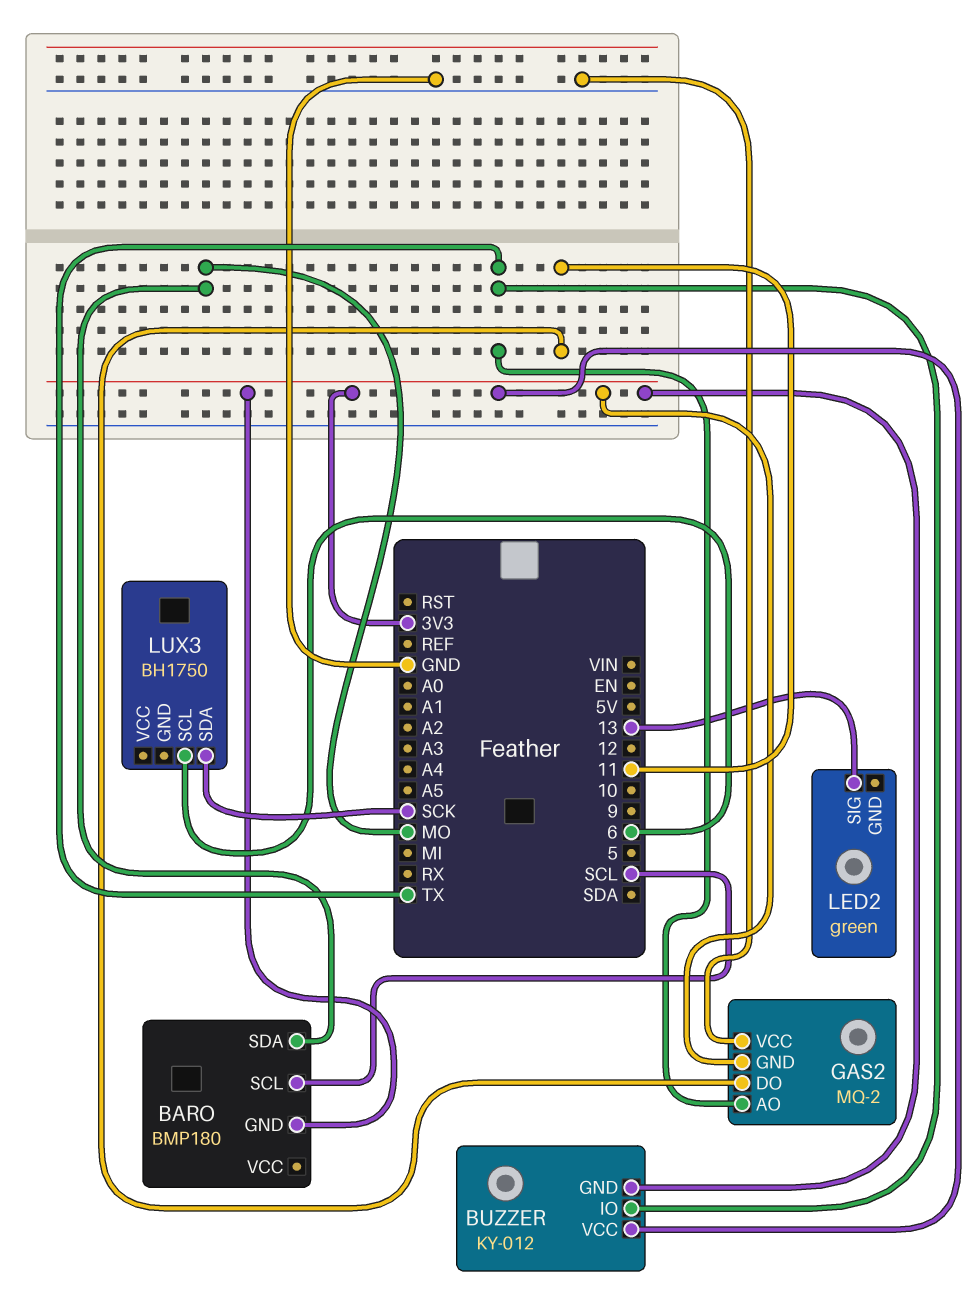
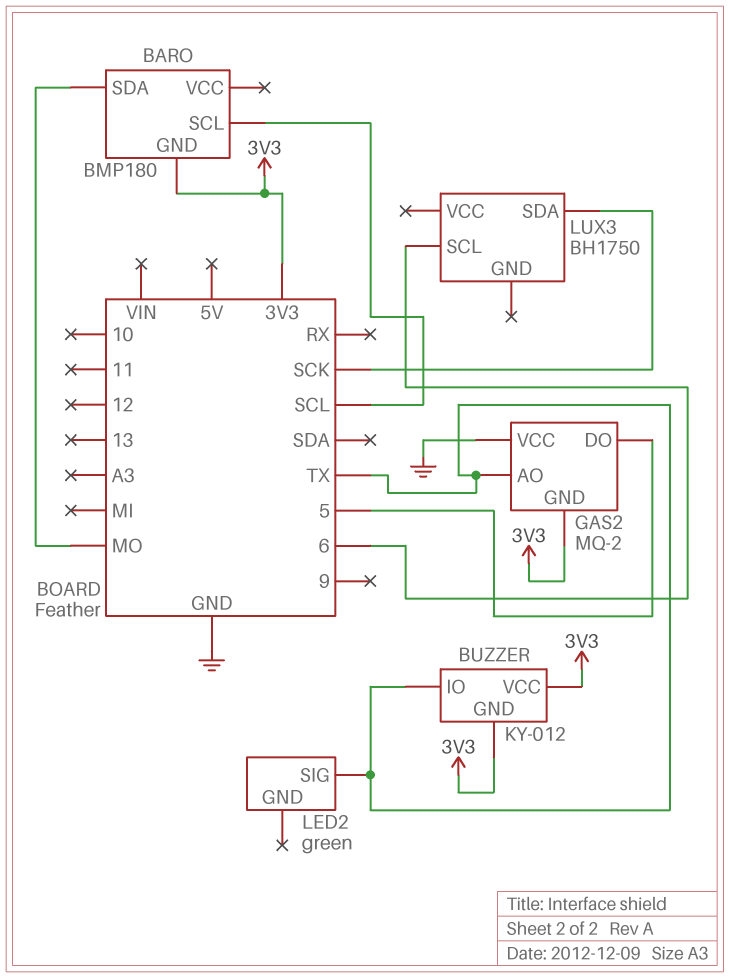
GAS2 pin DO: 11 -> 5
LED2 pin SIG: 13 -> TX

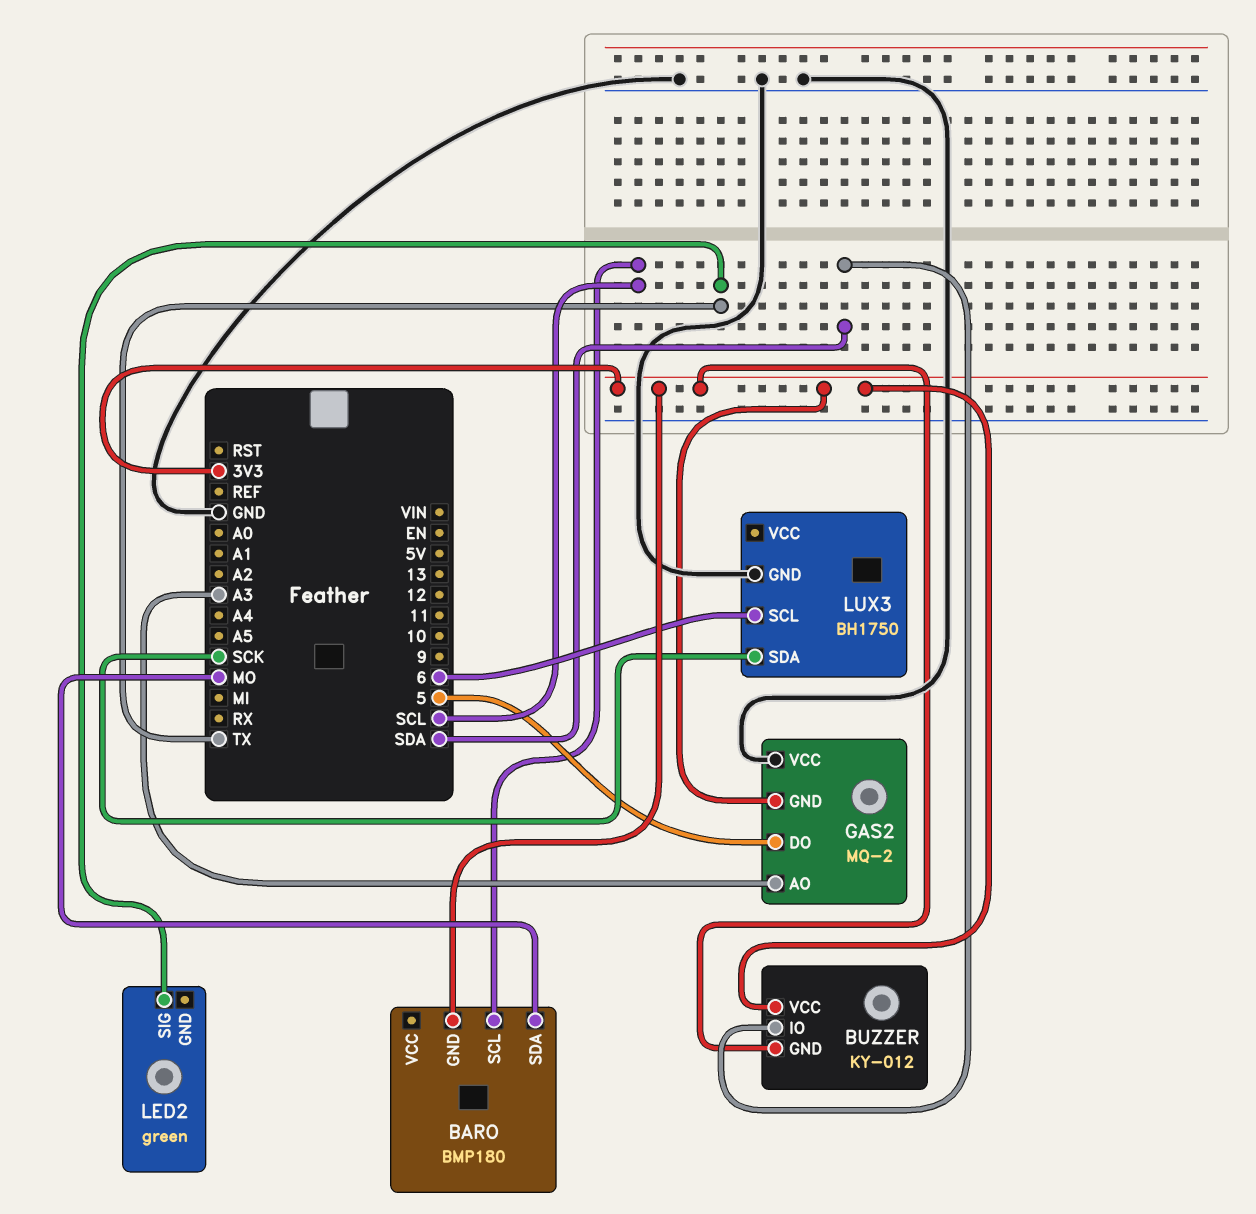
BUZZER pin IO: TX -> SDA
GAS2 pin AO: TX -> A3
LUX3 pin GND: none -> GND

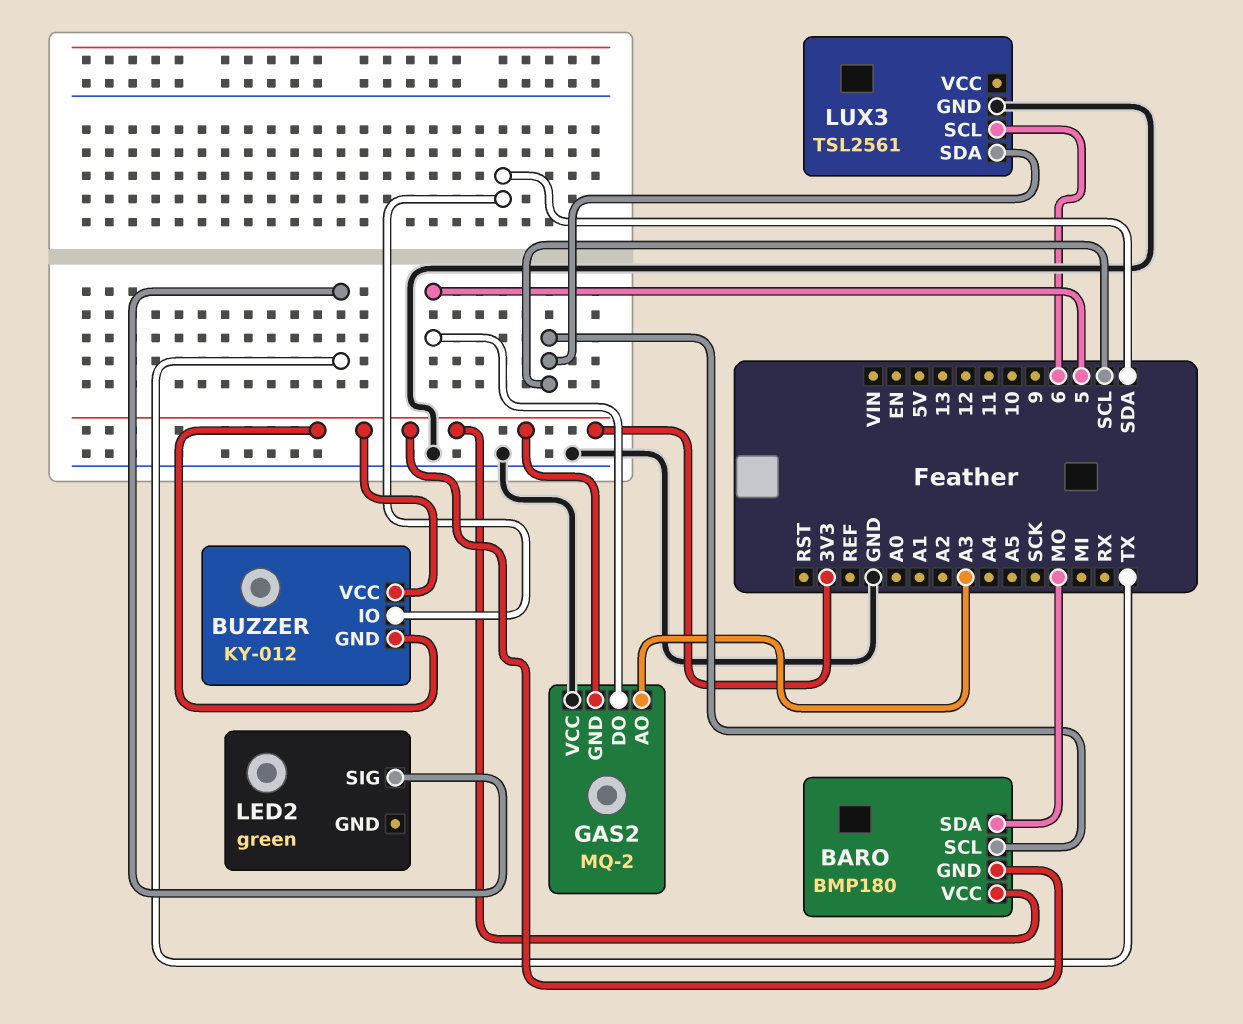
BARO pin VCC: none -> 3V3
LUX3: BH1750 -> TSL2561
LUX3 pin SDA: SCK -> SCL

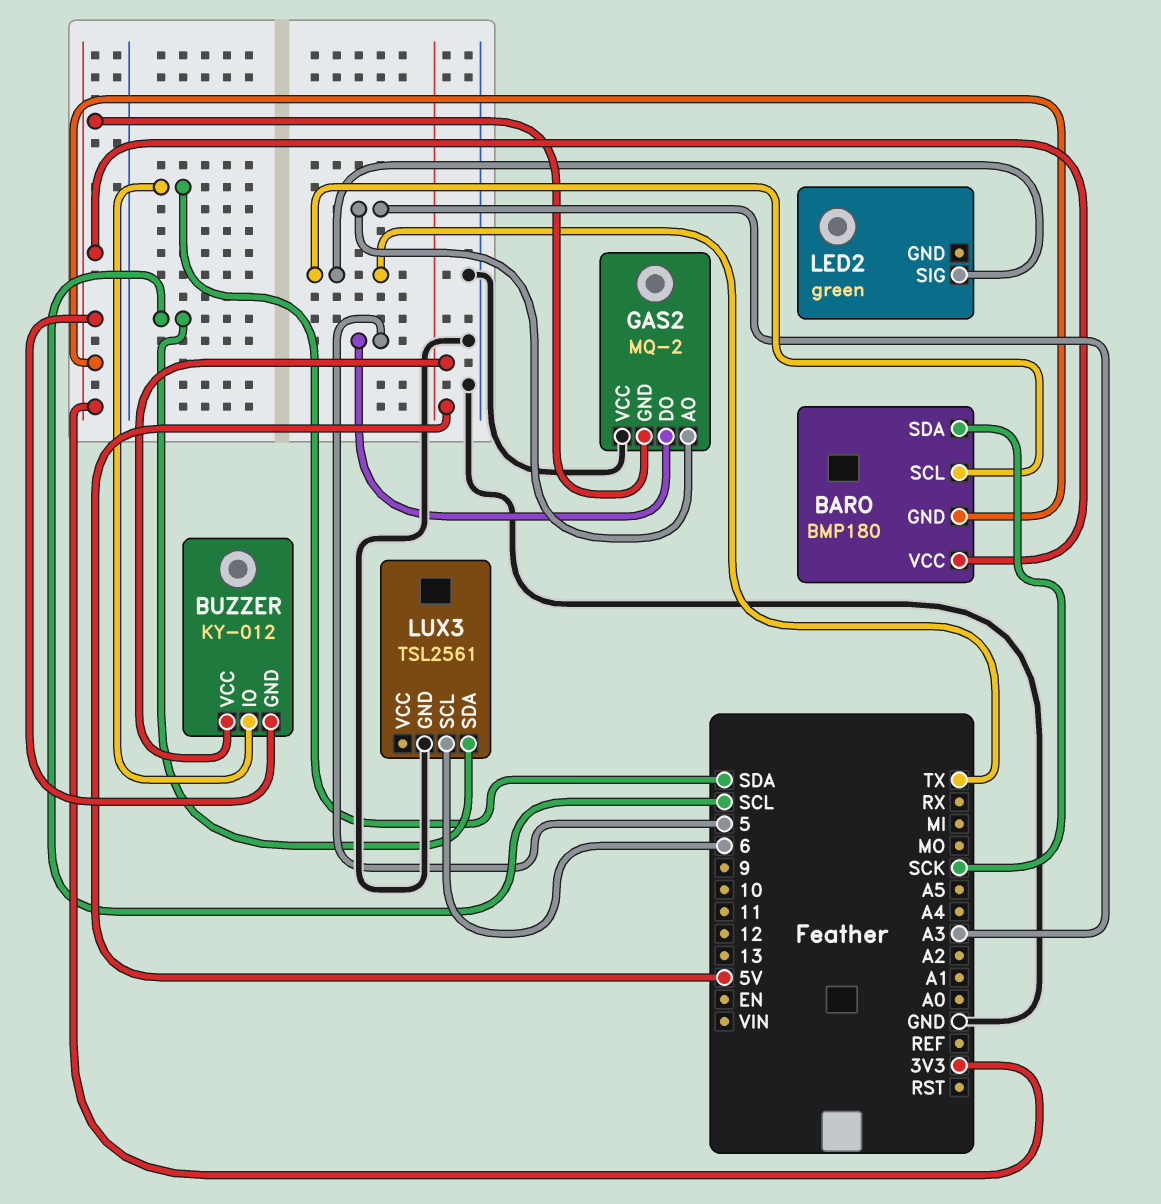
BARO pin SCL: SCL -> TX
BARO pin SDA: MO -> SCK
BUZZER pin VCC: 3V3 -> 5V

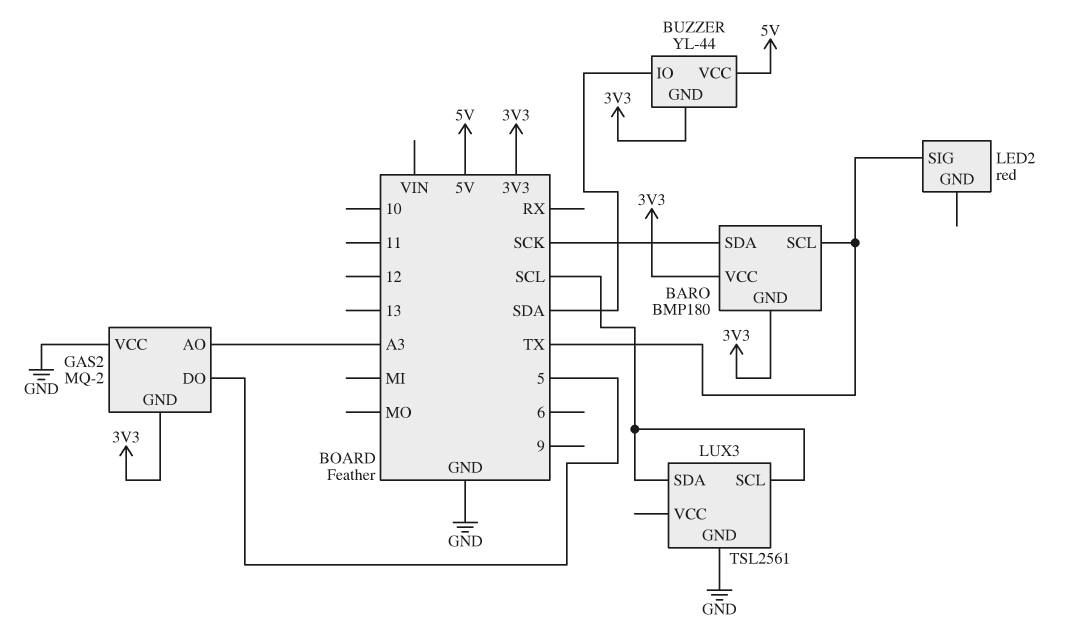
BUZZER: KY-012 -> YL-44
LED2: green -> red
LUX3 pin SCL: 6 -> SCL

